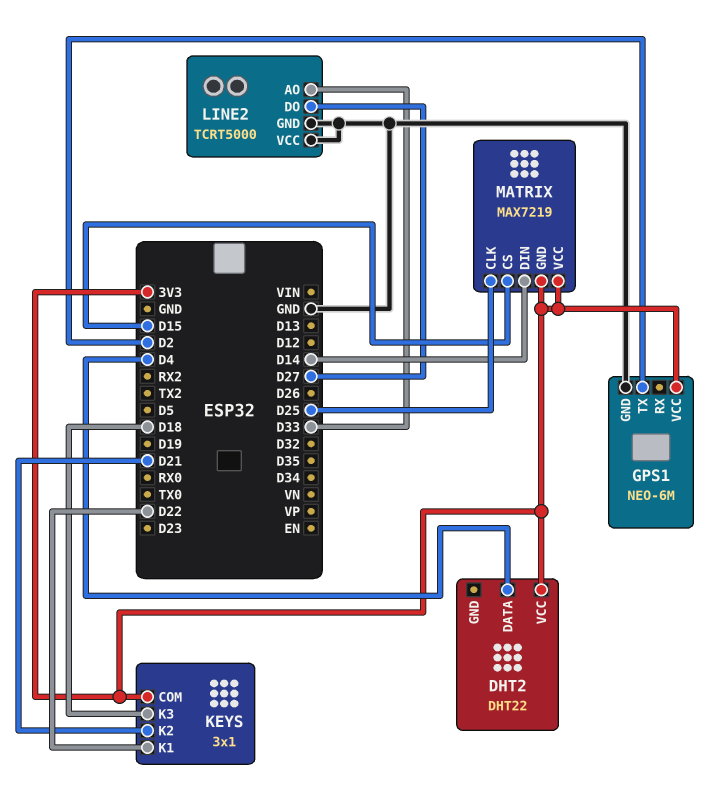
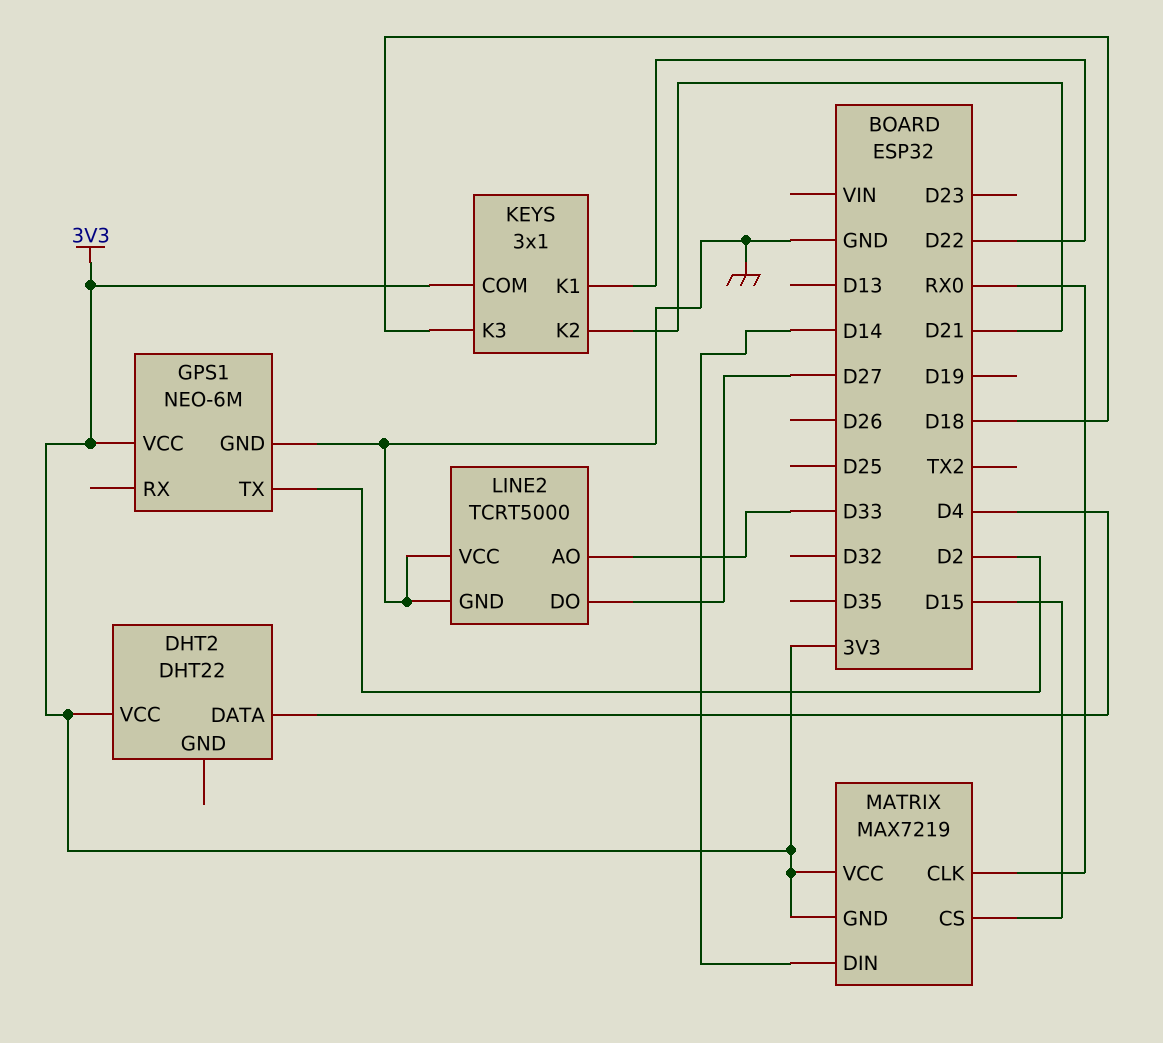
MATRIX pin CLK: D25 -> RX0

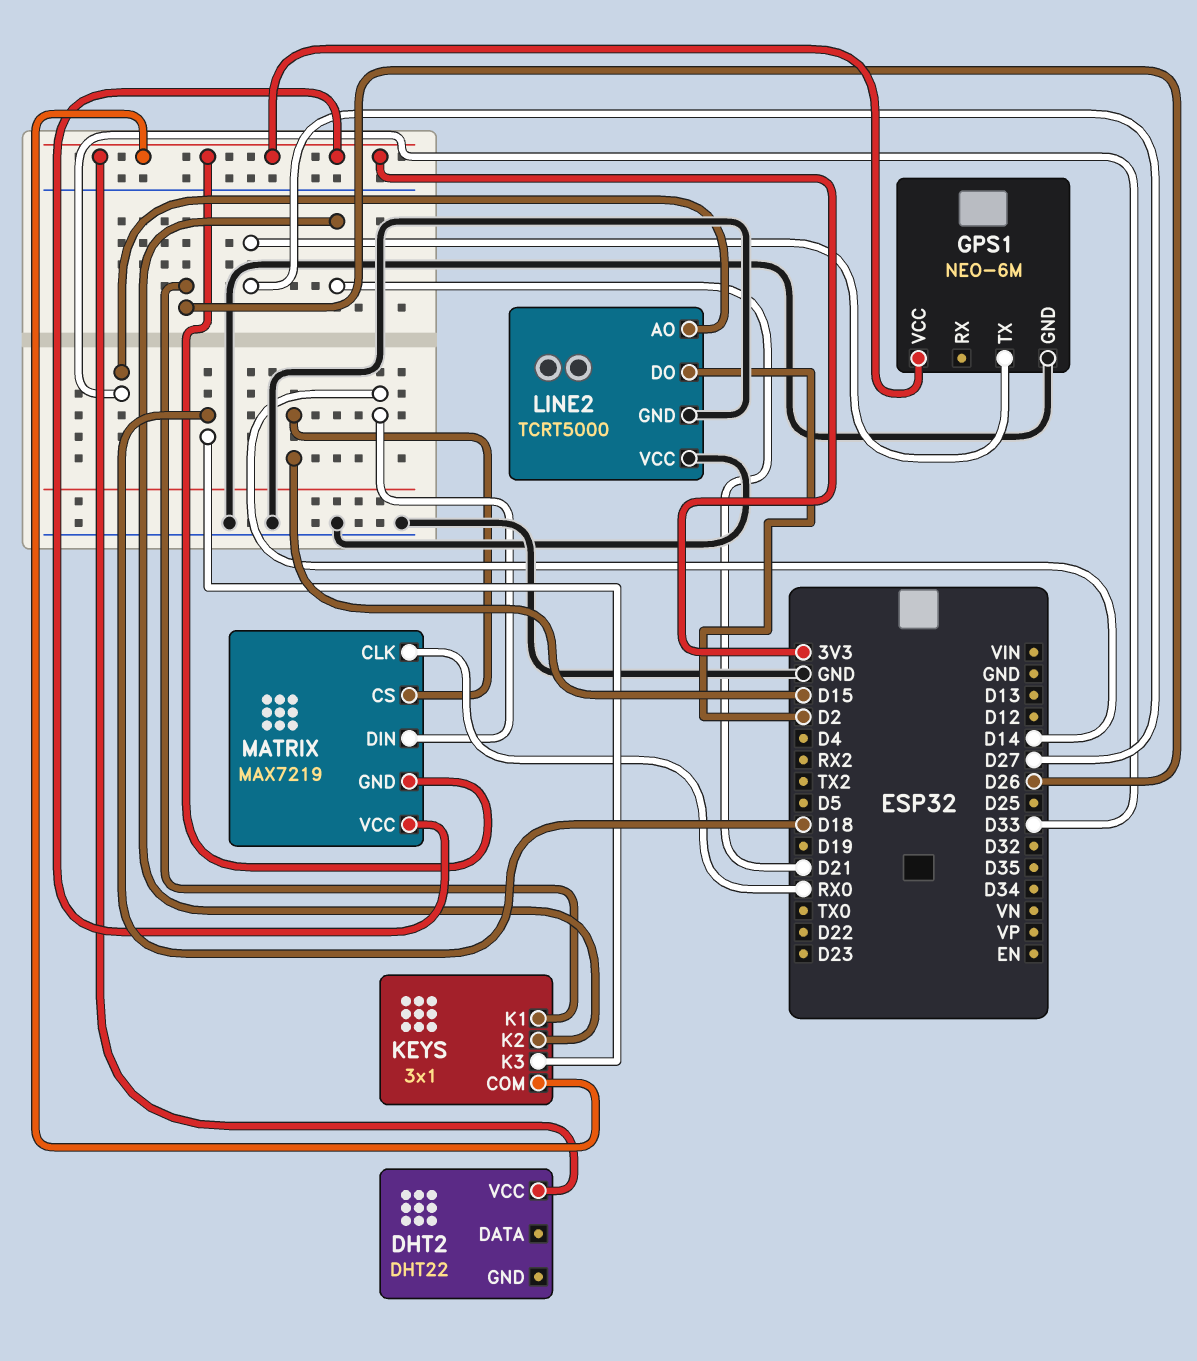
DHT2 pin DATA: D4 -> none
GPS1 pin TX: D2 -> D27
KEYS pin K1: D22 -> D26
LINE2 pin DO: D27 -> D2

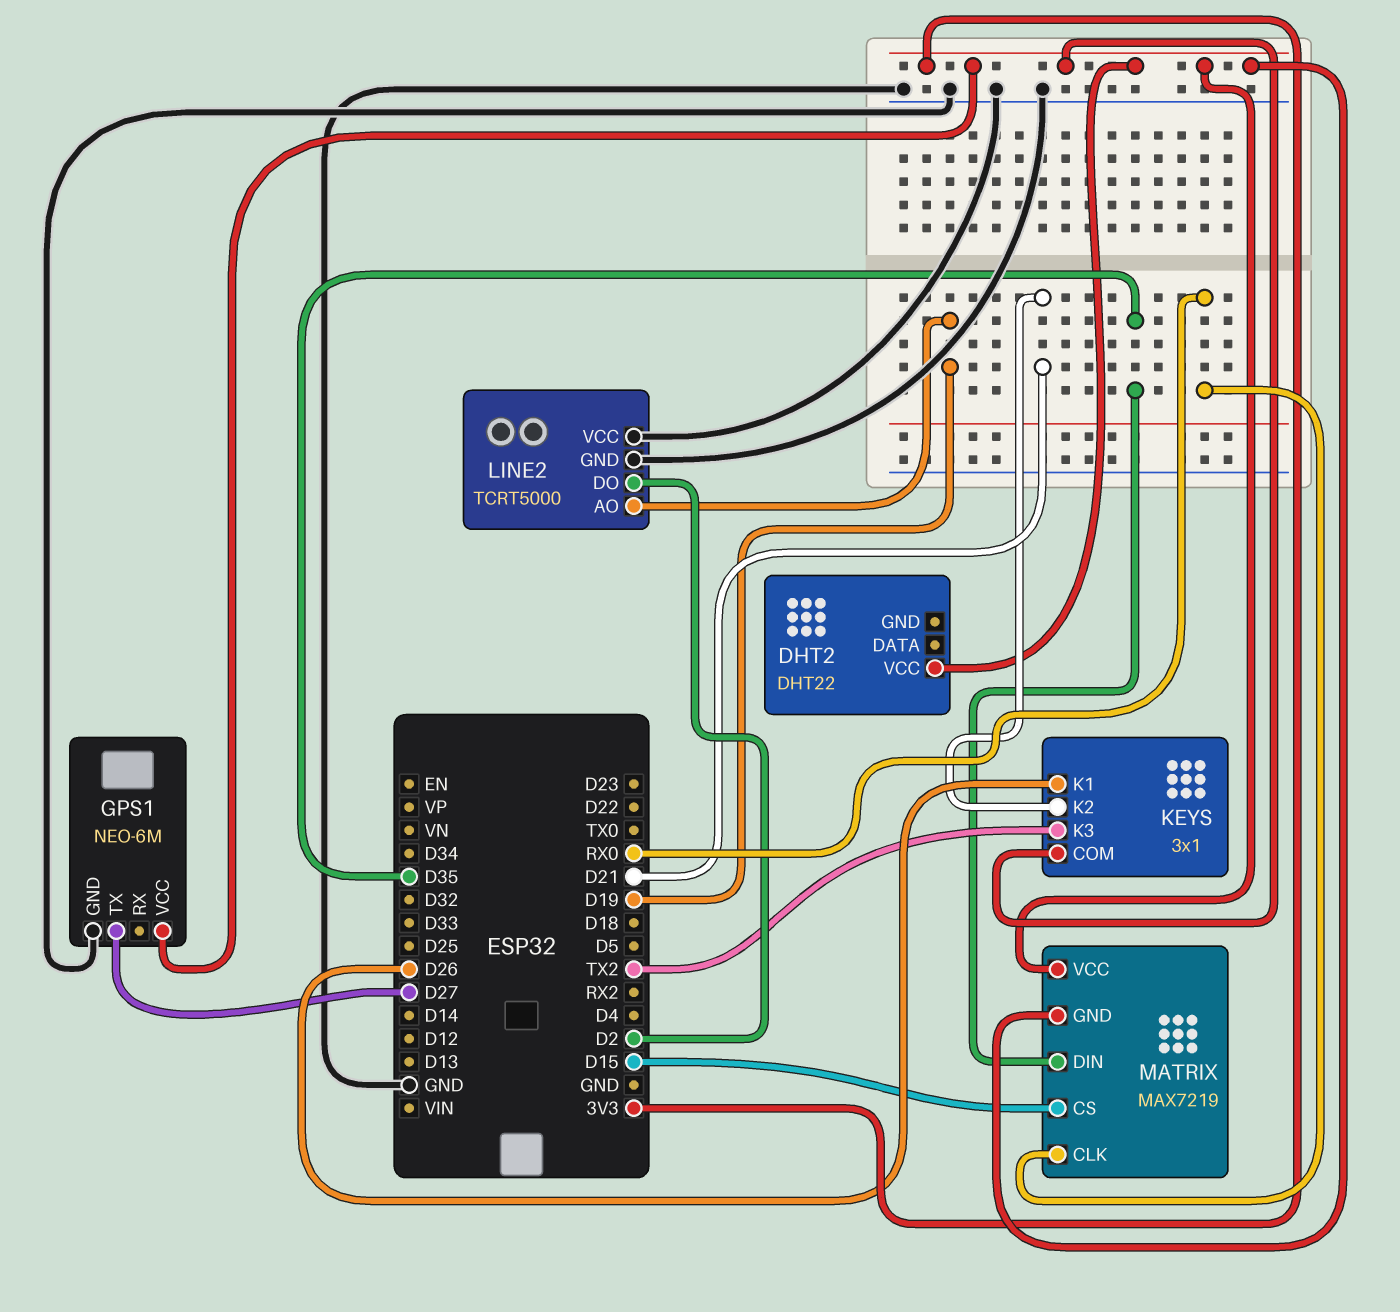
KEYS pin K3: D18 -> TX2
LINE2 pin AO: D33 -> D19
MATRIX pin DIN: D14 -> D35

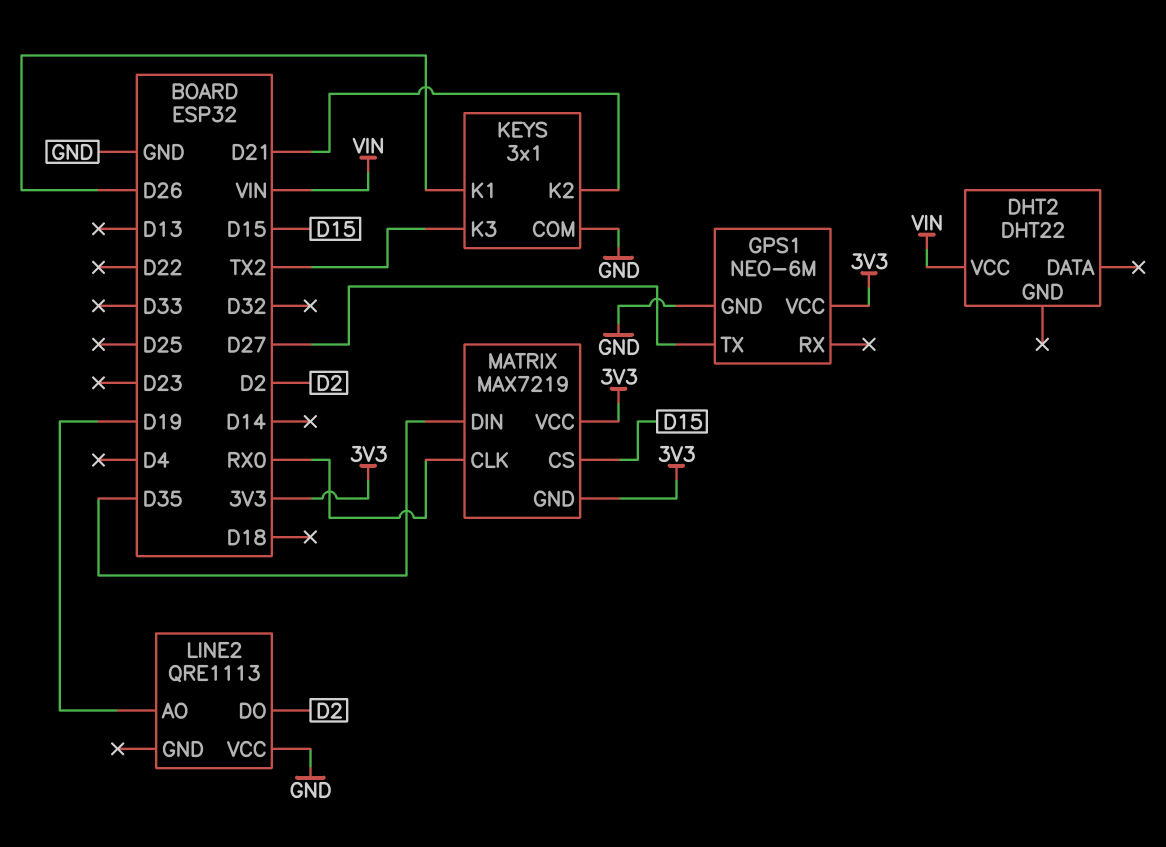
DHT2 pin VCC: 3V3 -> VIN
KEYS pin COM: 3V3 -> GND
LINE2: TCRT5000 -> QRE1113
LINE2 pin GND: GND -> none

